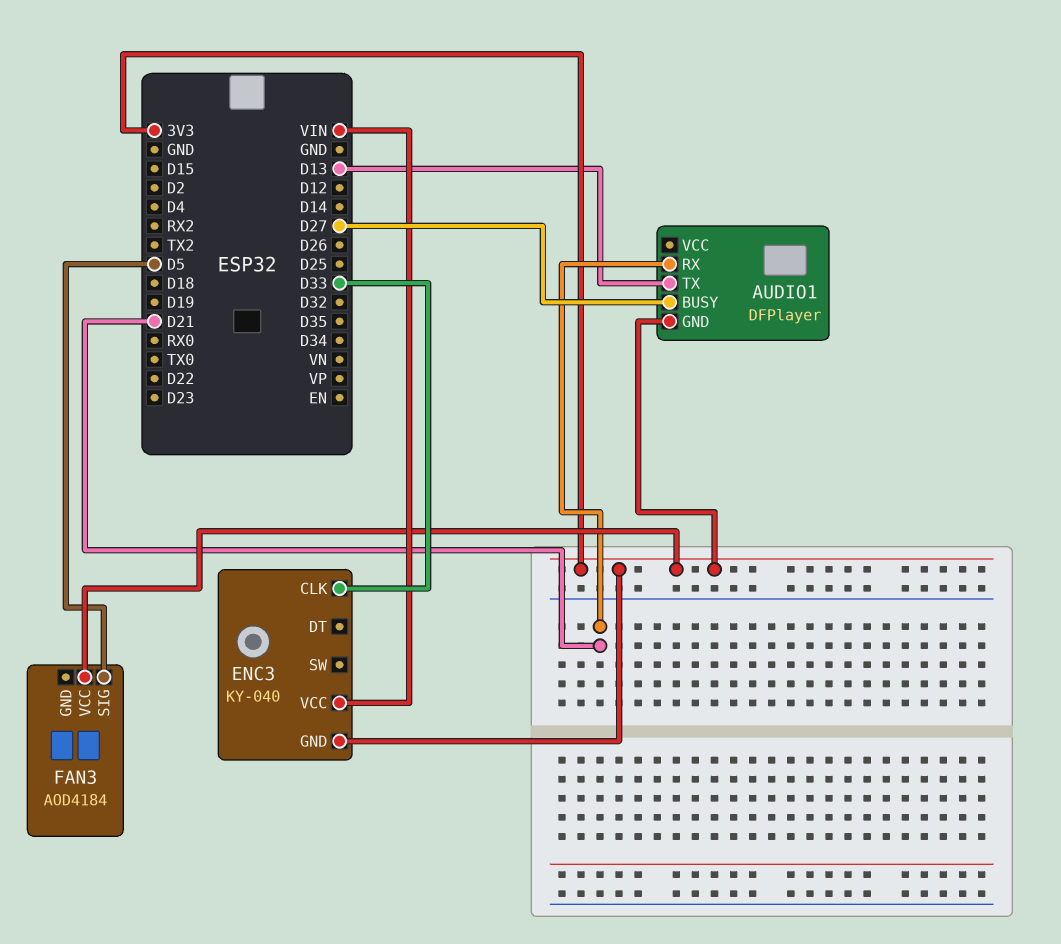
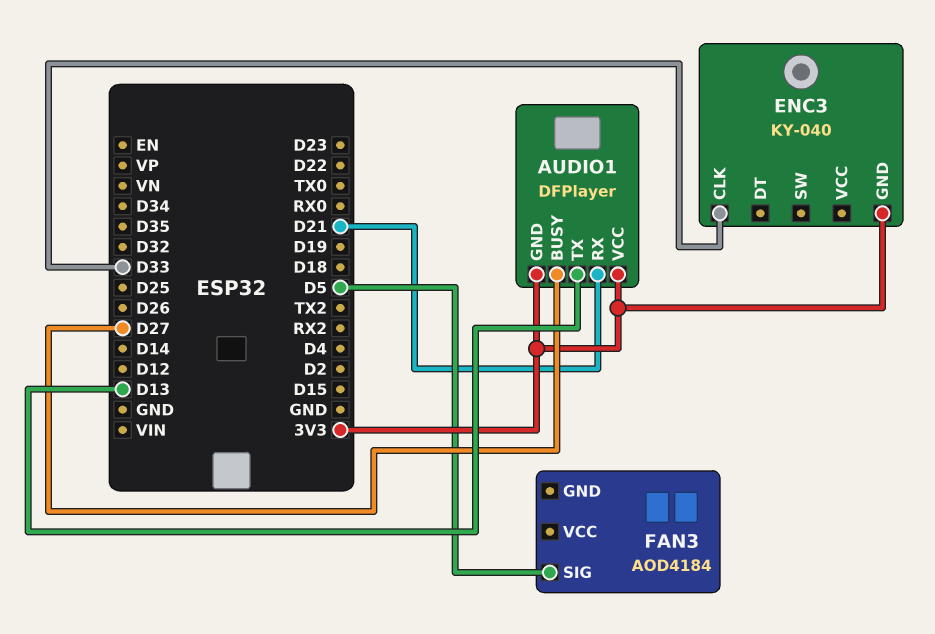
AUDIO1 pin VCC: none -> 3V3
ENC3 pin VCC: VIN -> none
FAN3 pin VCC: 3V3 -> none

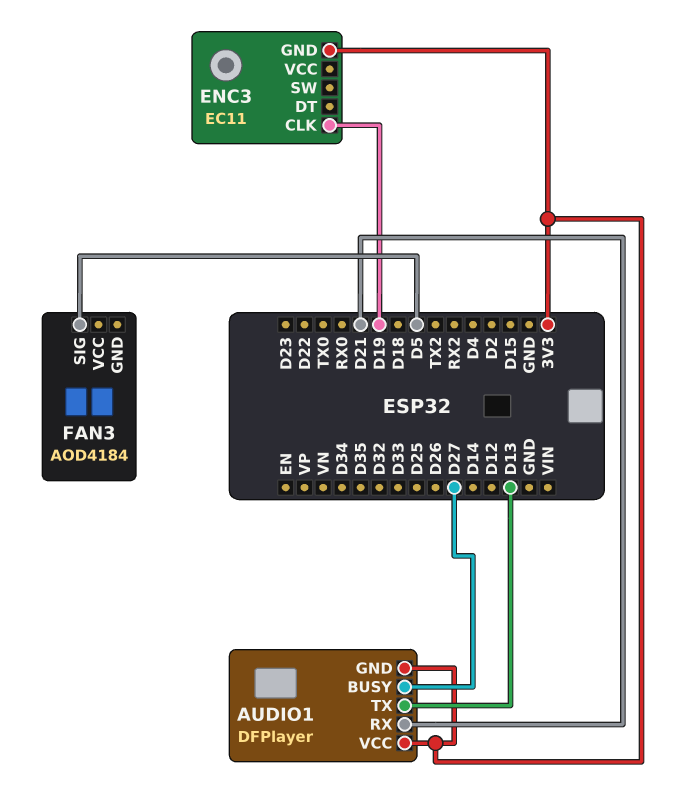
ENC3: KY-040 -> EC11
ENC3 pin CLK: D33 -> D19

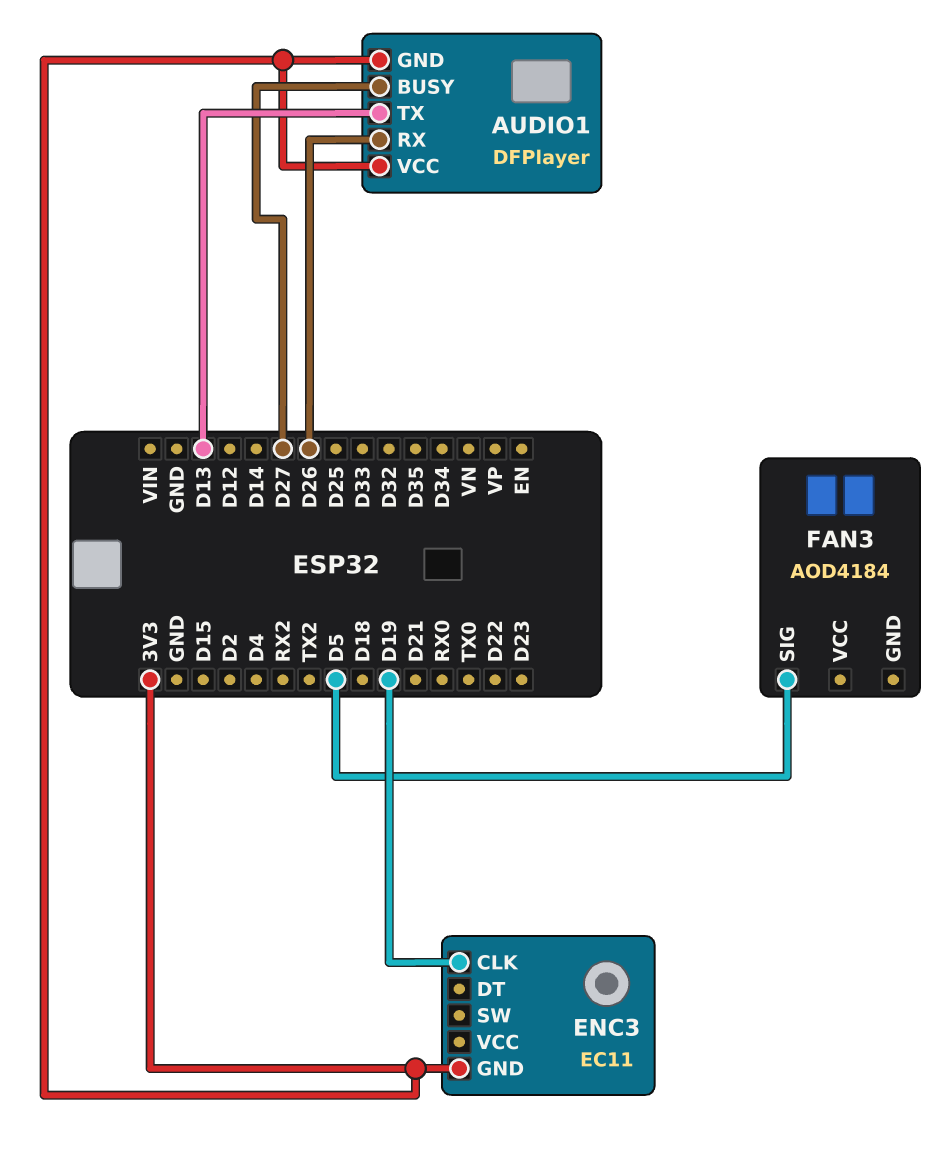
AUDIO1 pin RX: D21 -> D26

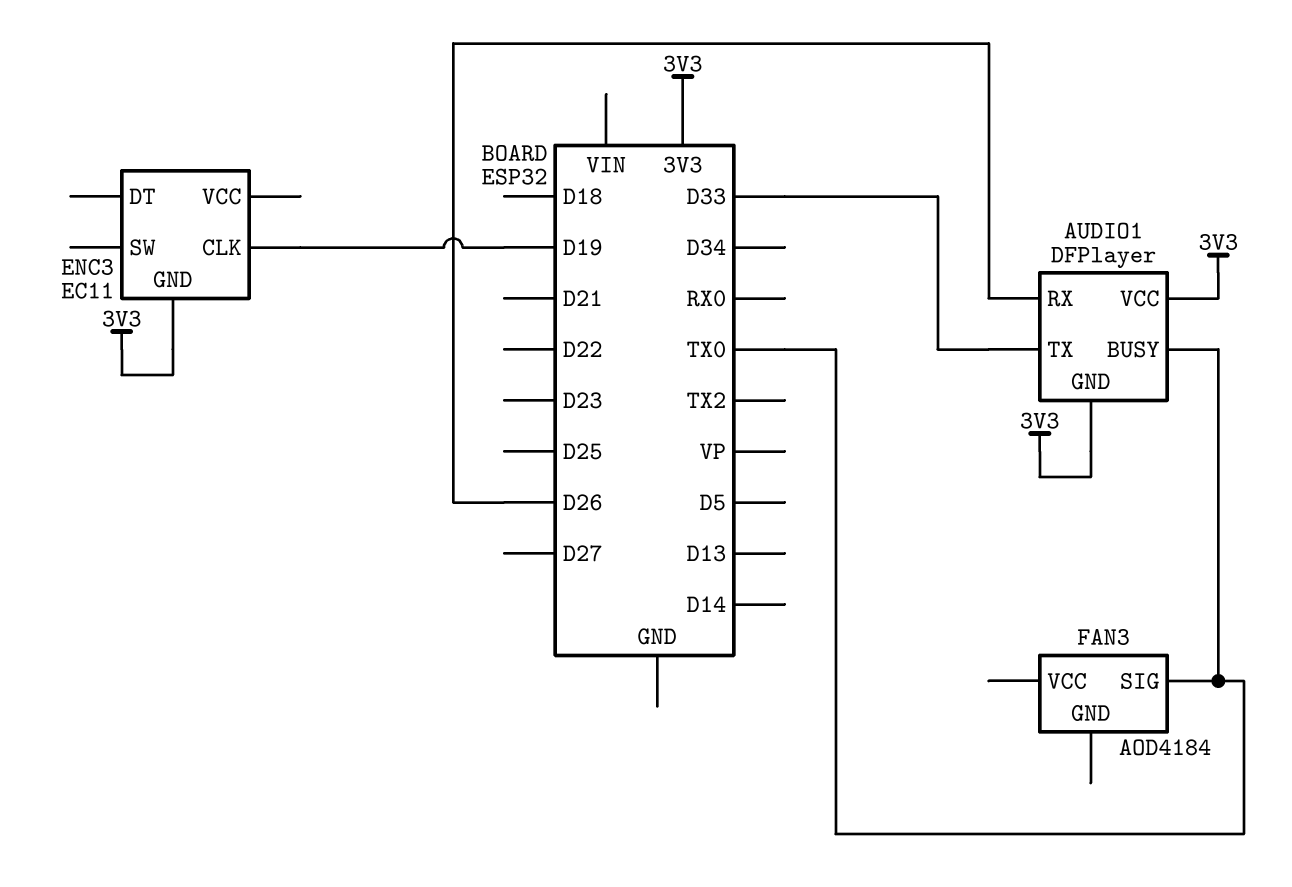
AUDIO1 pin BUSY: D27 -> TX0
AUDIO1 pin TX: D13 -> D33
FAN3 pin SIG: D5 -> TX0

